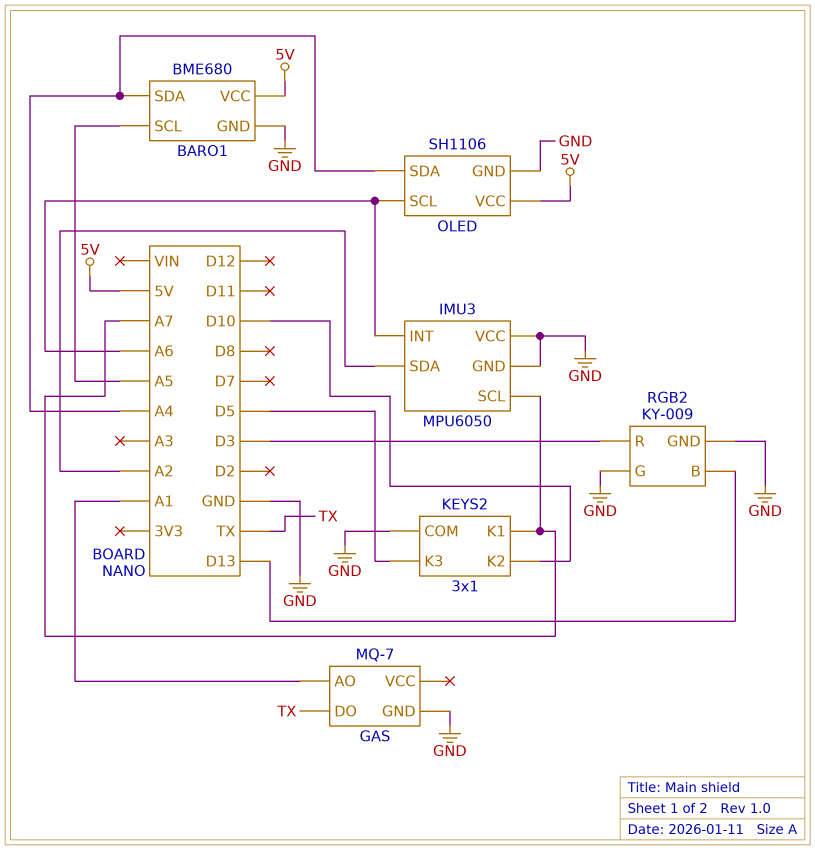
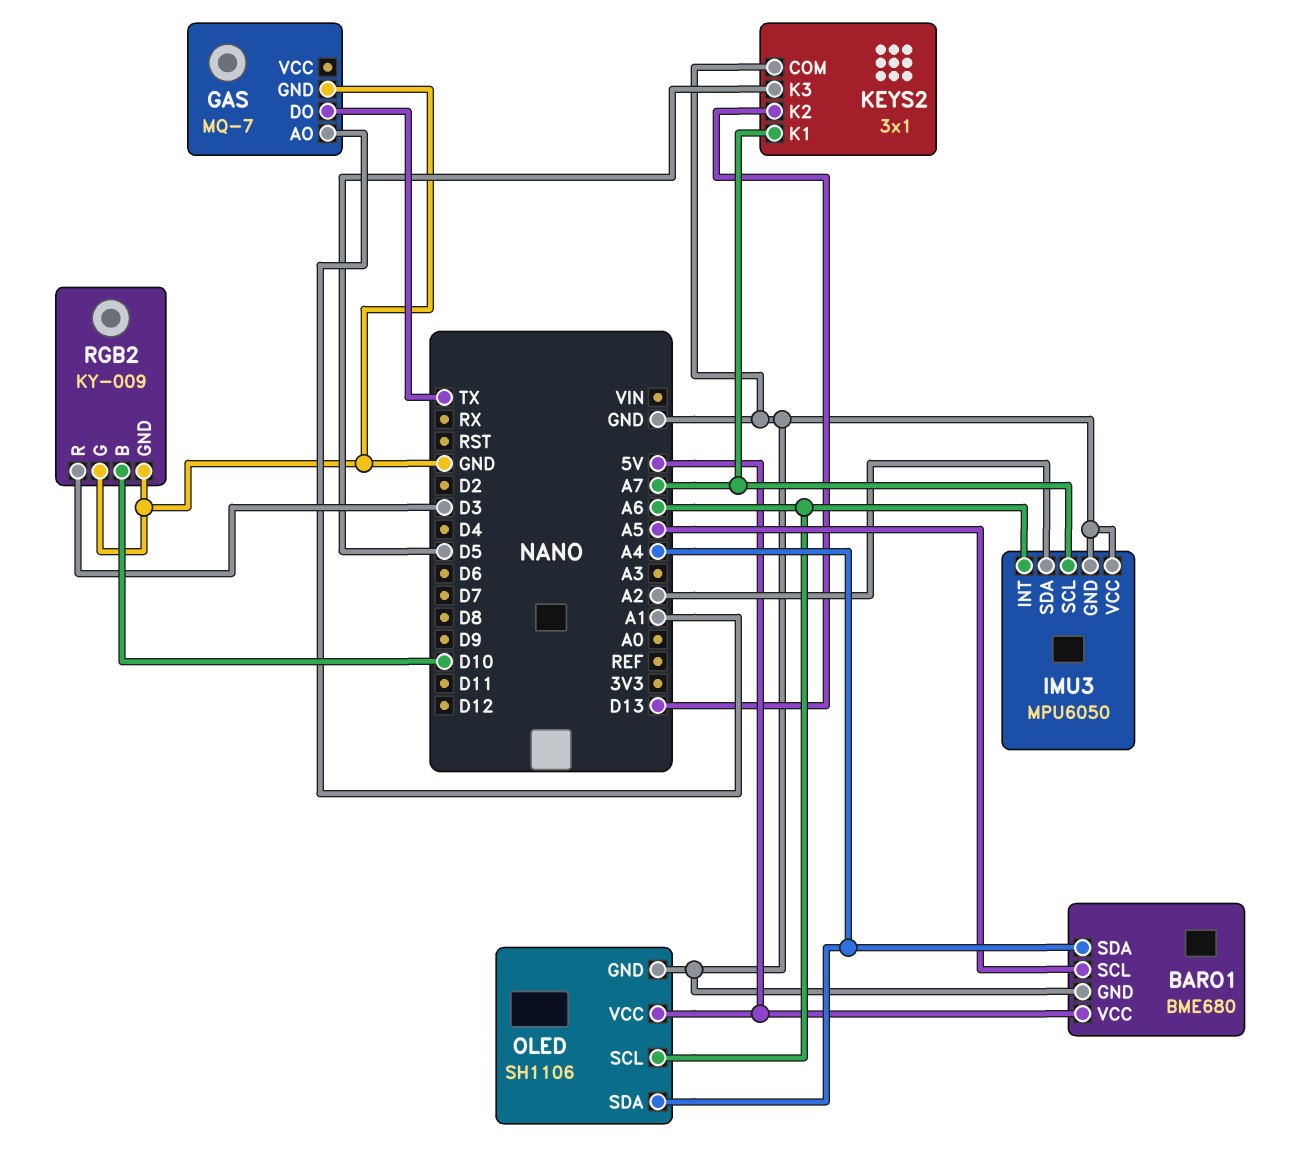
KEYS2 pin K2: D10 -> D13
RGB2 pin B: D13 -> D10

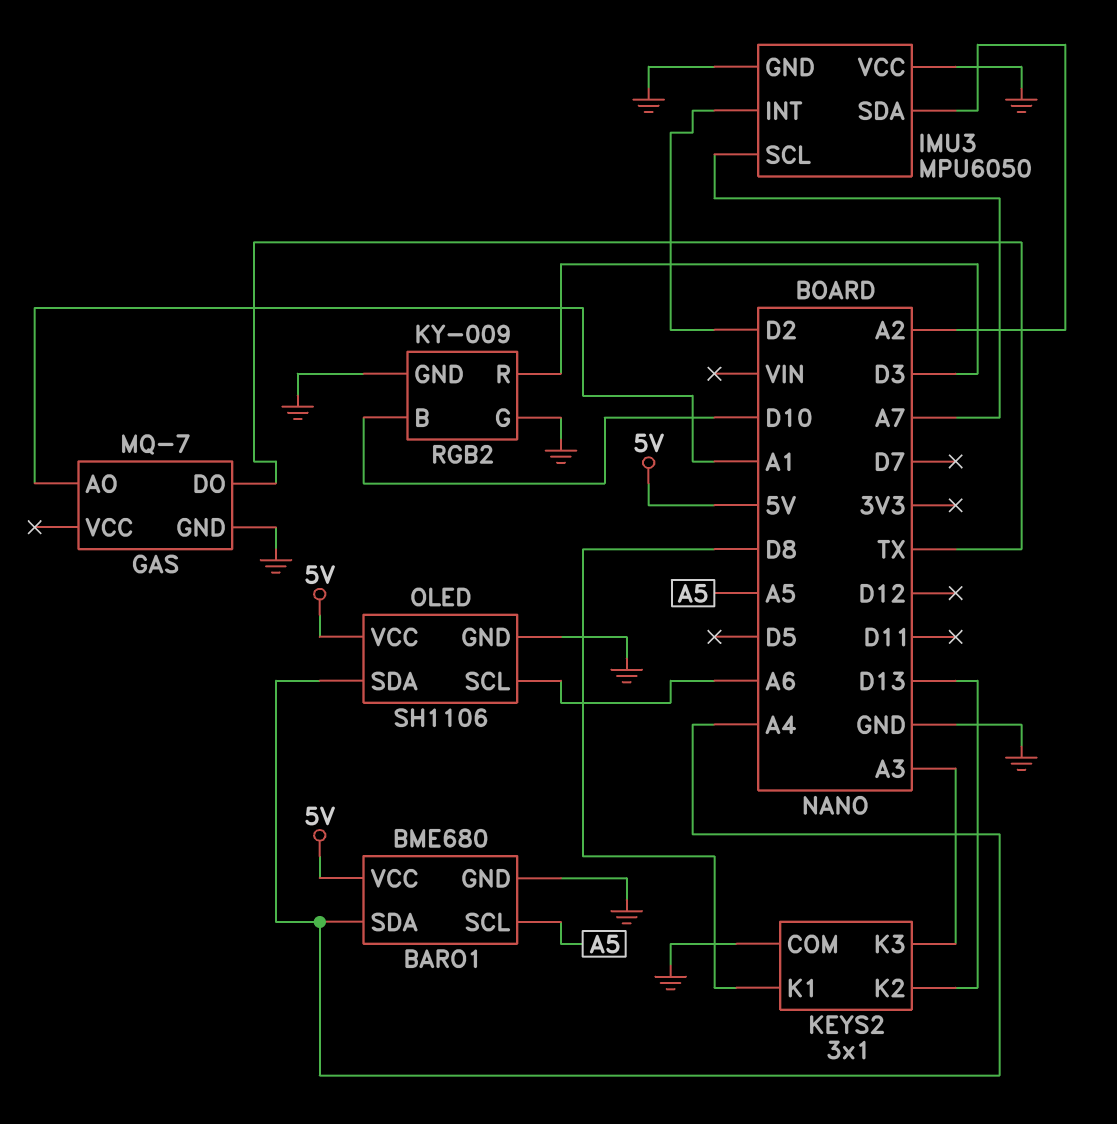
IMU3 pin INT: A6 -> D2
KEYS2 pin K1: A7 -> D8
KEYS2 pin K3: D5 -> A3

